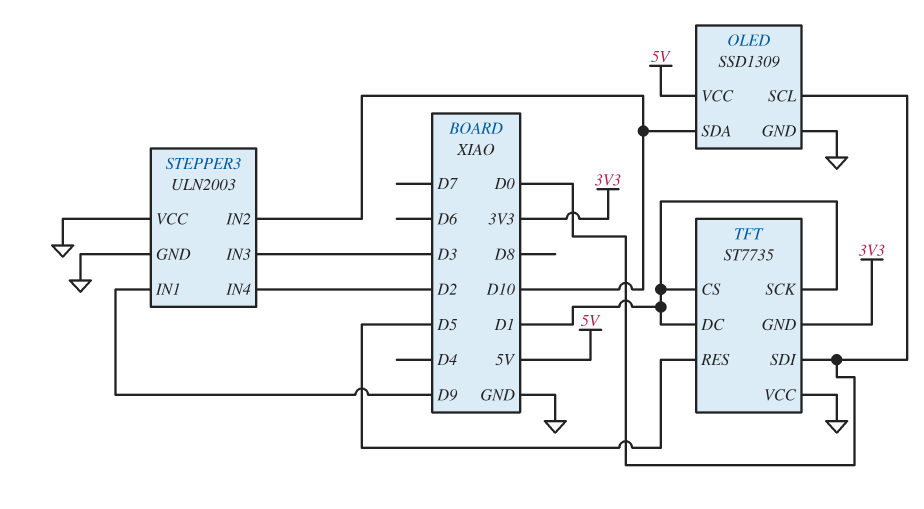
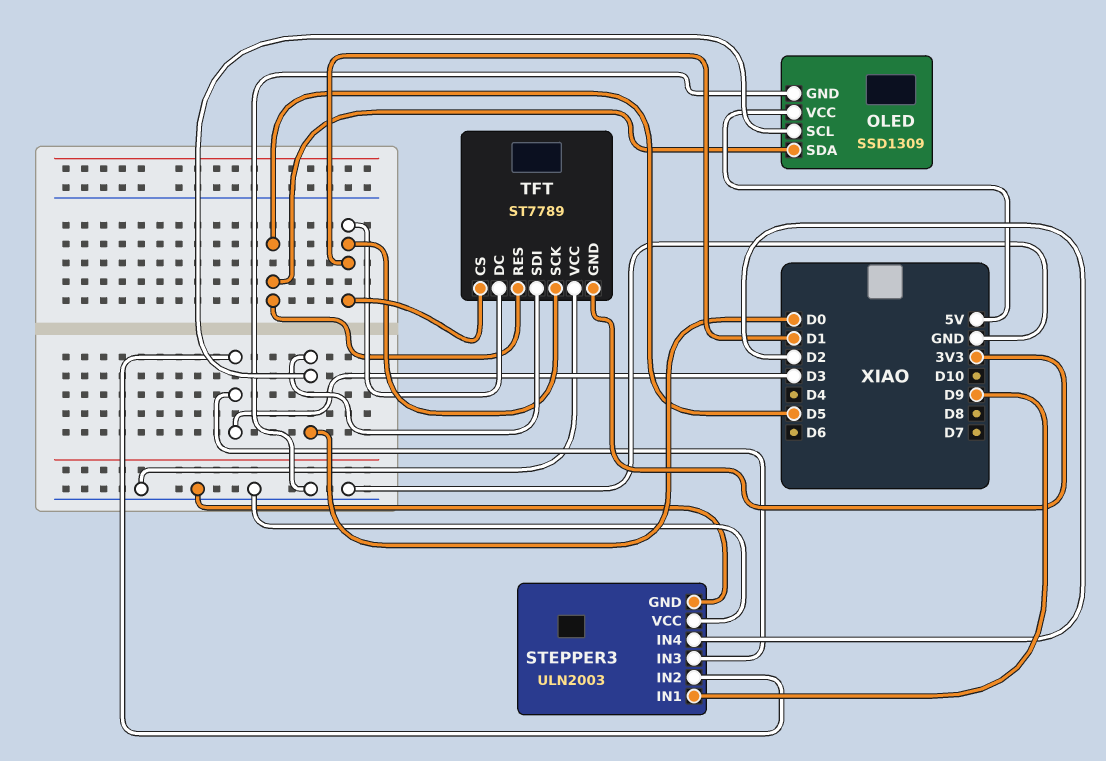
OLED pin SDA: D10 -> D5
STEPPER3 pin IN2: D10 -> D3
TFT: ST7735 -> ST7789

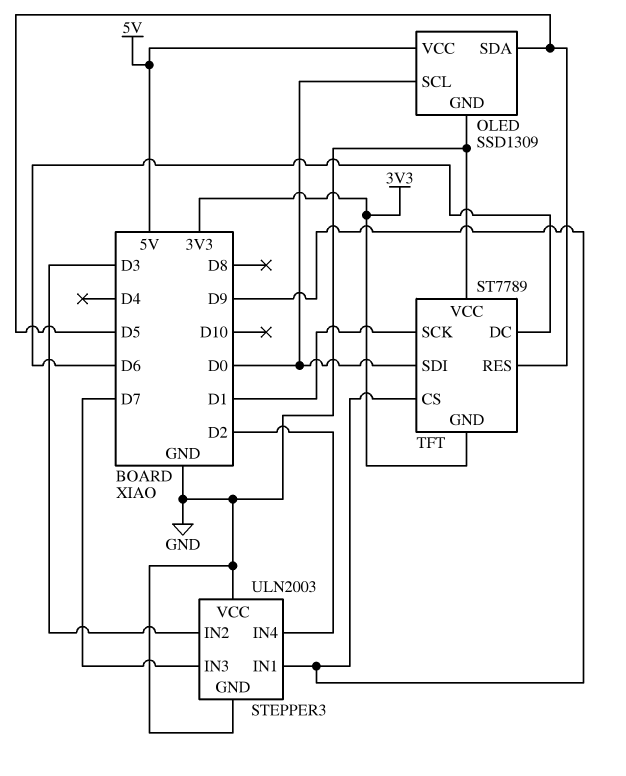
STEPPER3 pin IN3: D3 -> D7
TFT pin CS: D1 -> D9
TFT pin DC: D1 -> D6

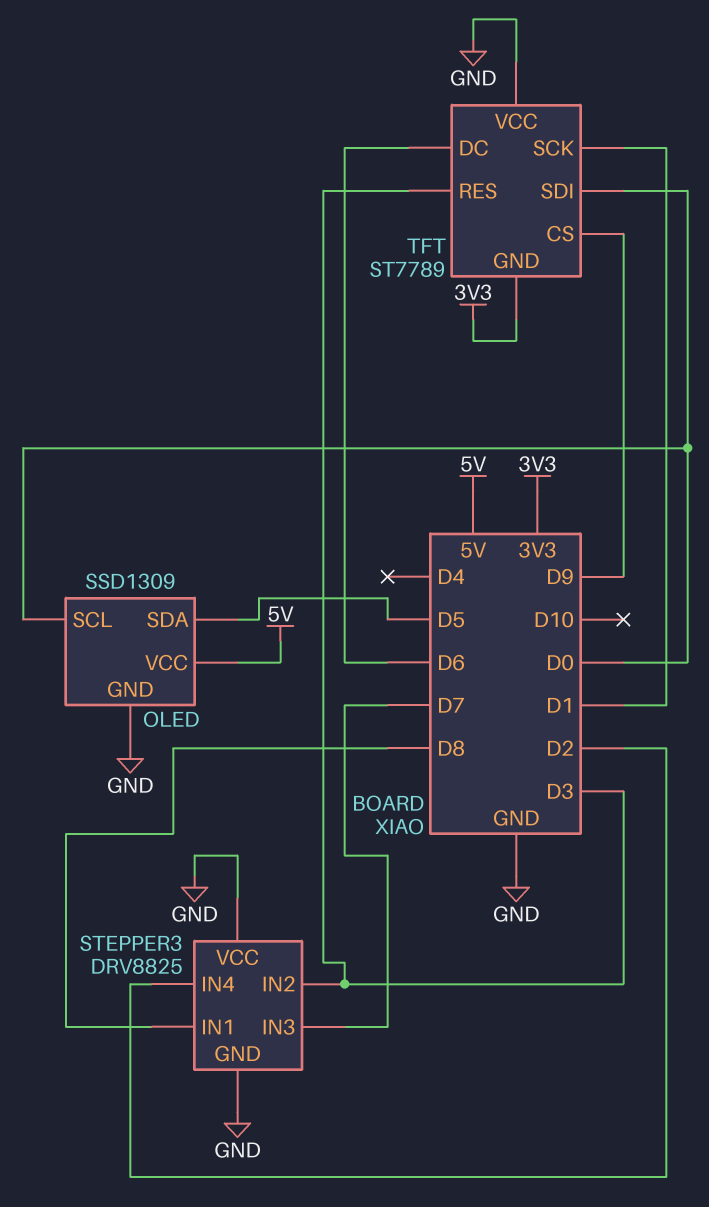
STEPPER3: ULN2003 -> DRV8825
STEPPER3 pin IN1: D9 -> D8
TFT pin RES: D5 -> D3

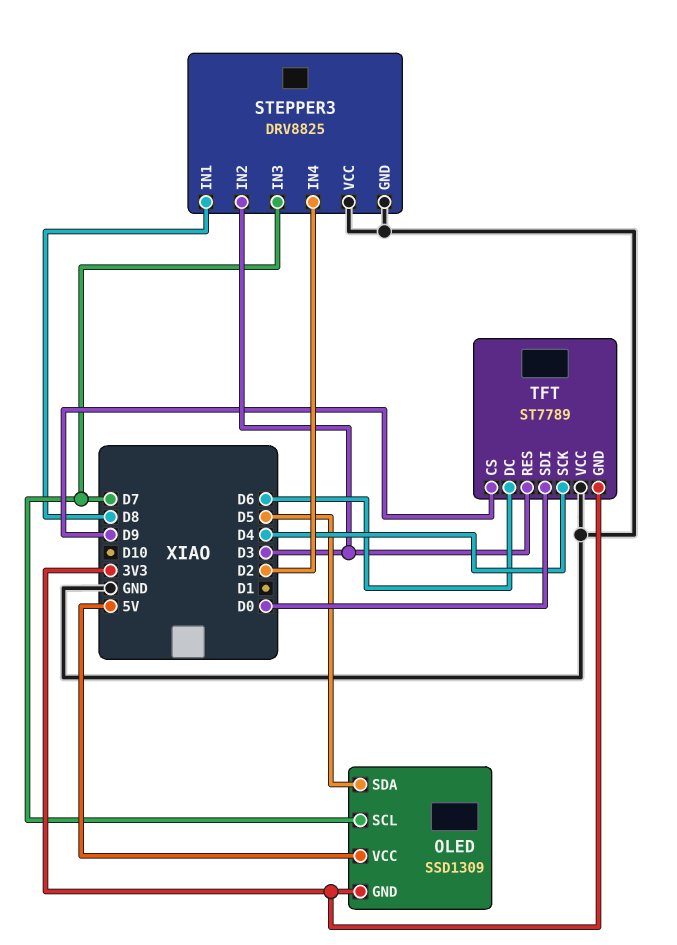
OLED pin GND: GND -> 3V3
OLED pin SCL: D0 -> D7
TFT pin SCK: D1 -> D4

